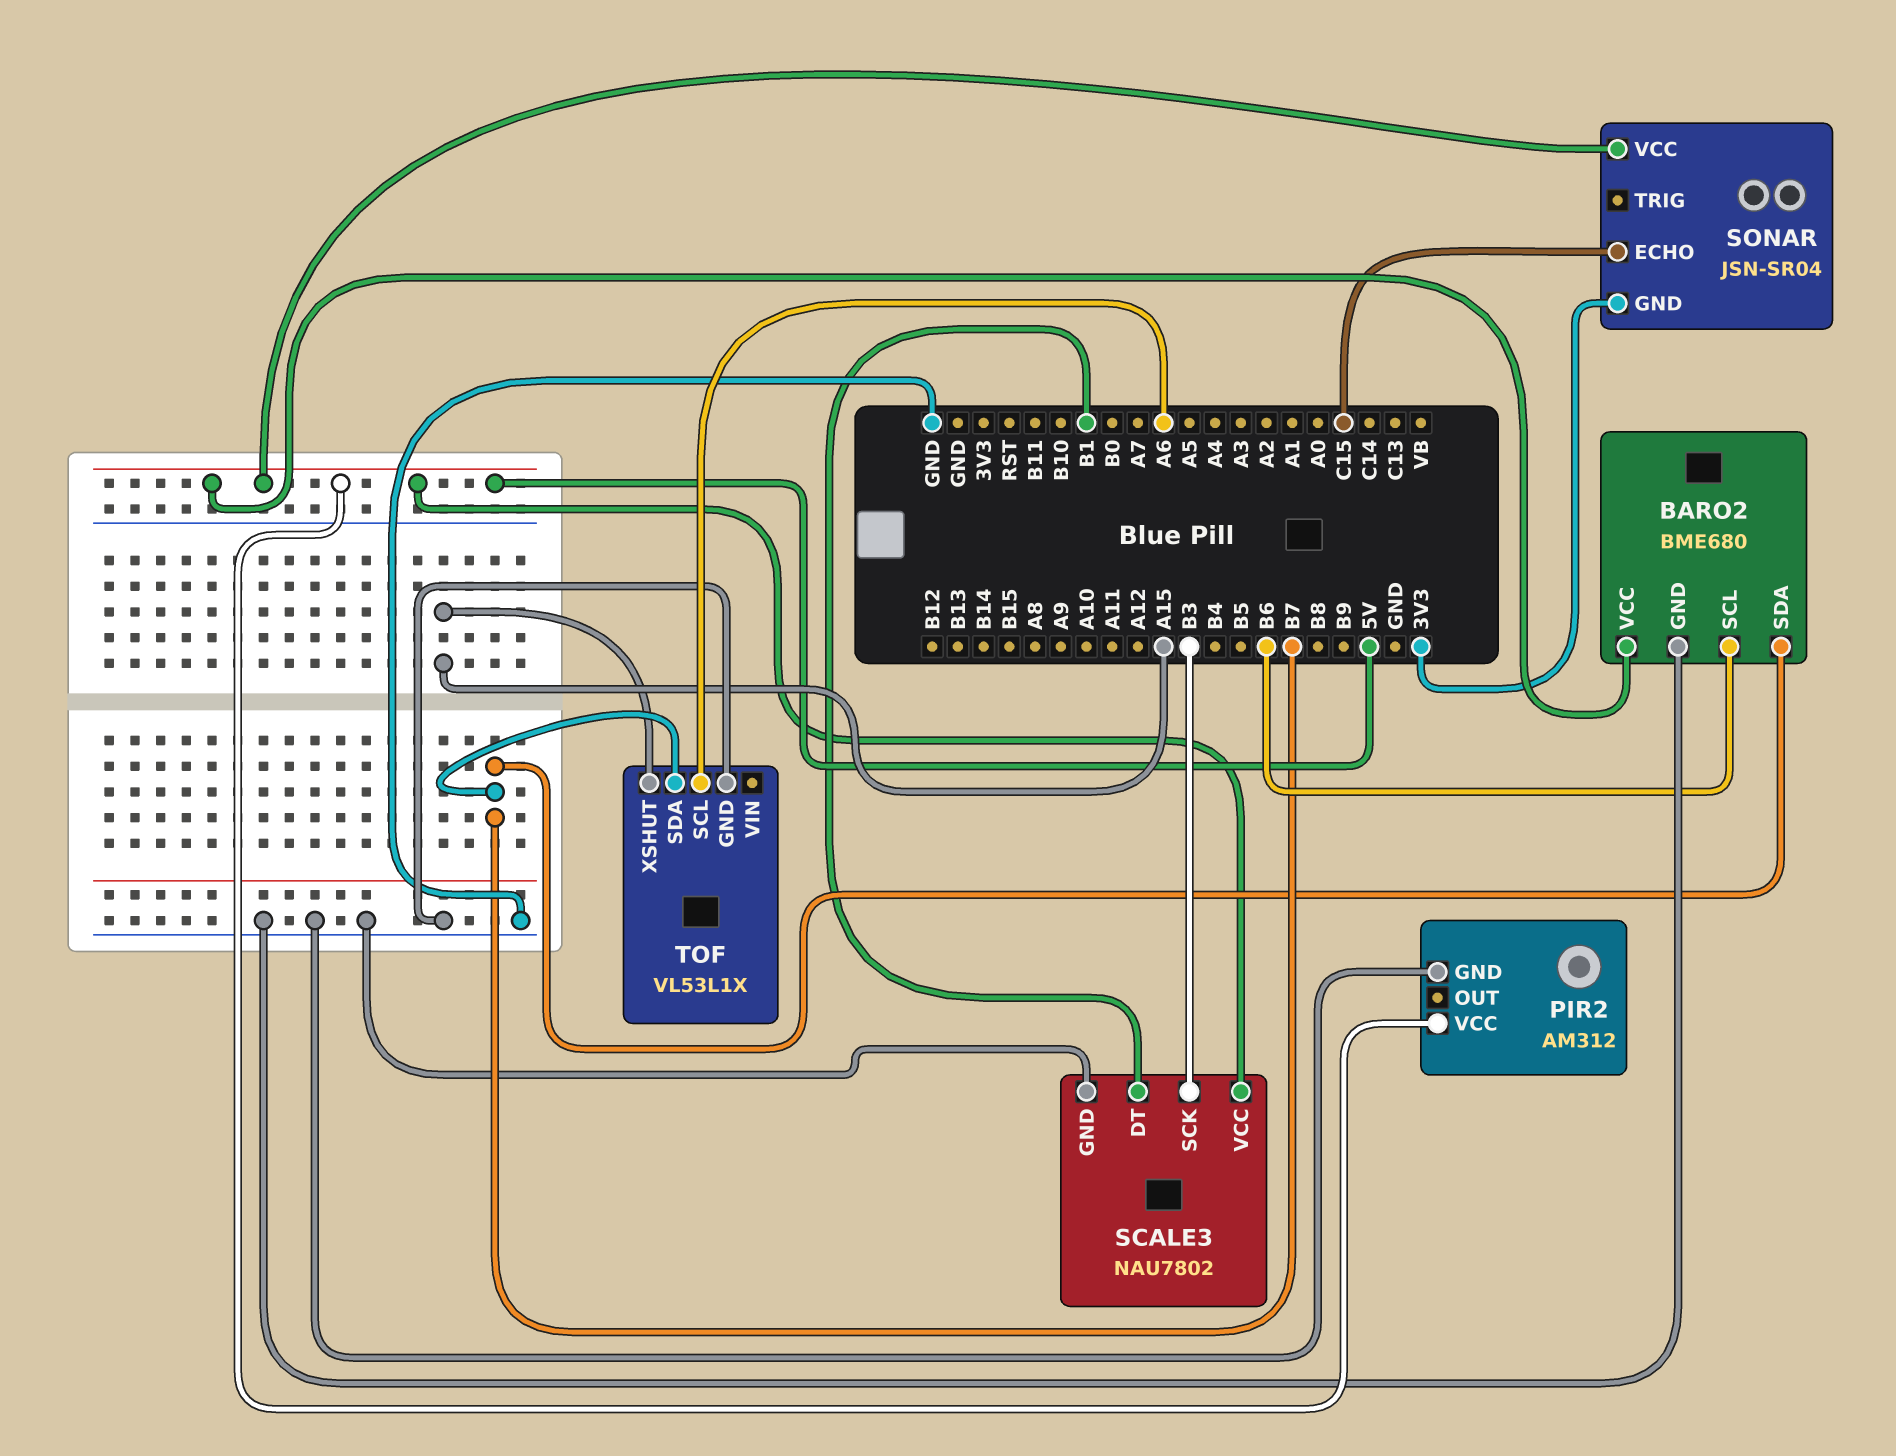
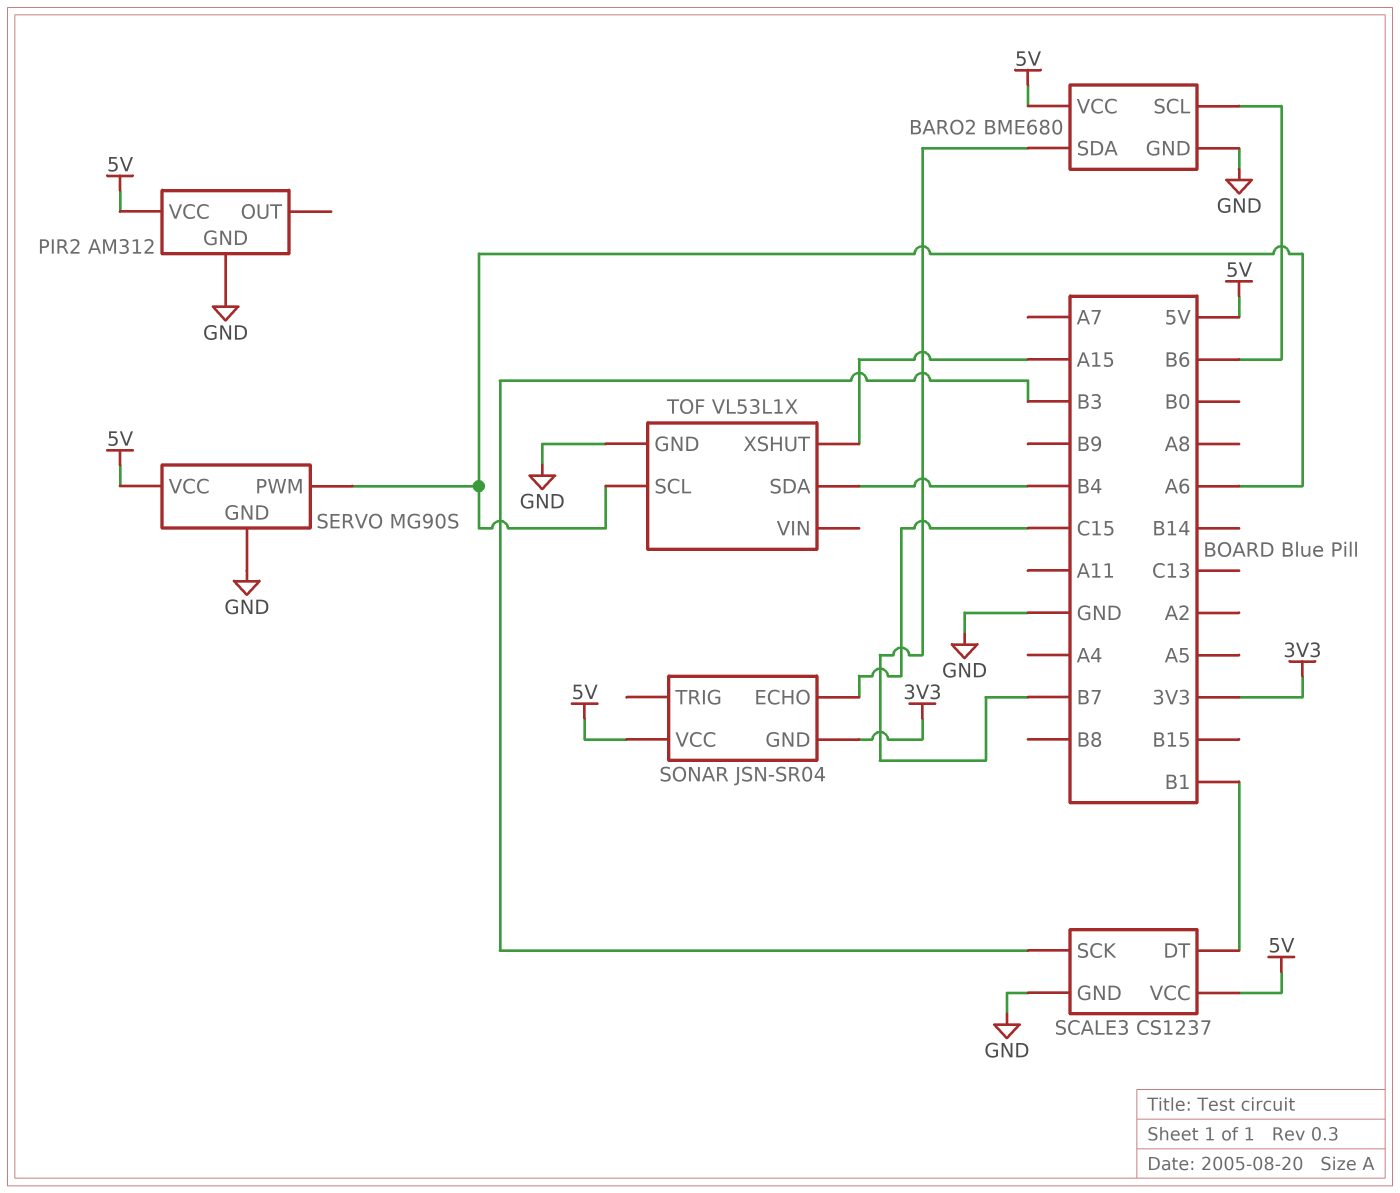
SCALE3: NAU7802 -> CS1237
SERVO: none -> MG90S
SERVO pin GND: none -> GND
SERVO pin PWM: none -> A6
SERVO pin VCC: none -> 5V
TOF pin SDA: B7 -> B4

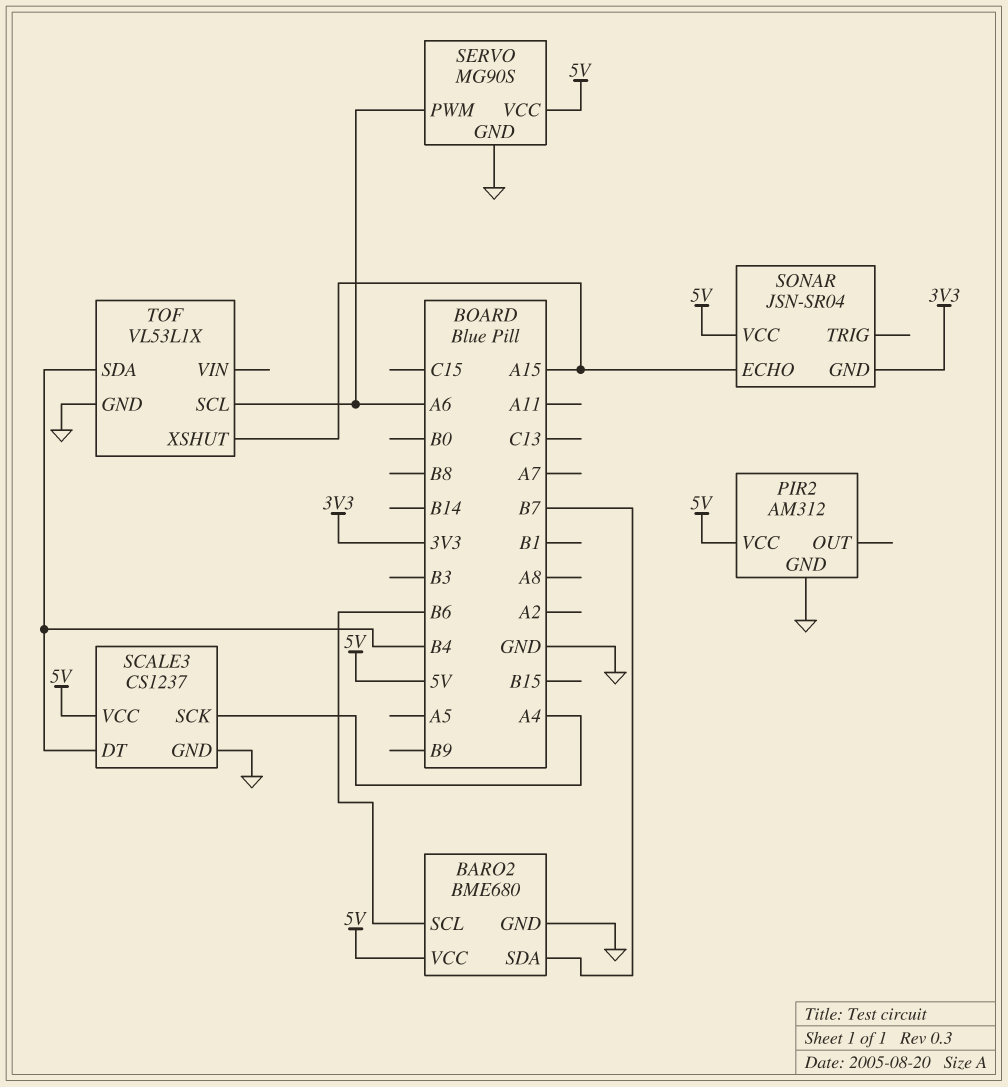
SCALE3 pin DT: B1 -> B4
SCALE3 pin SCK: B3 -> A4
SONAR pin ECHO: C15 -> A15

